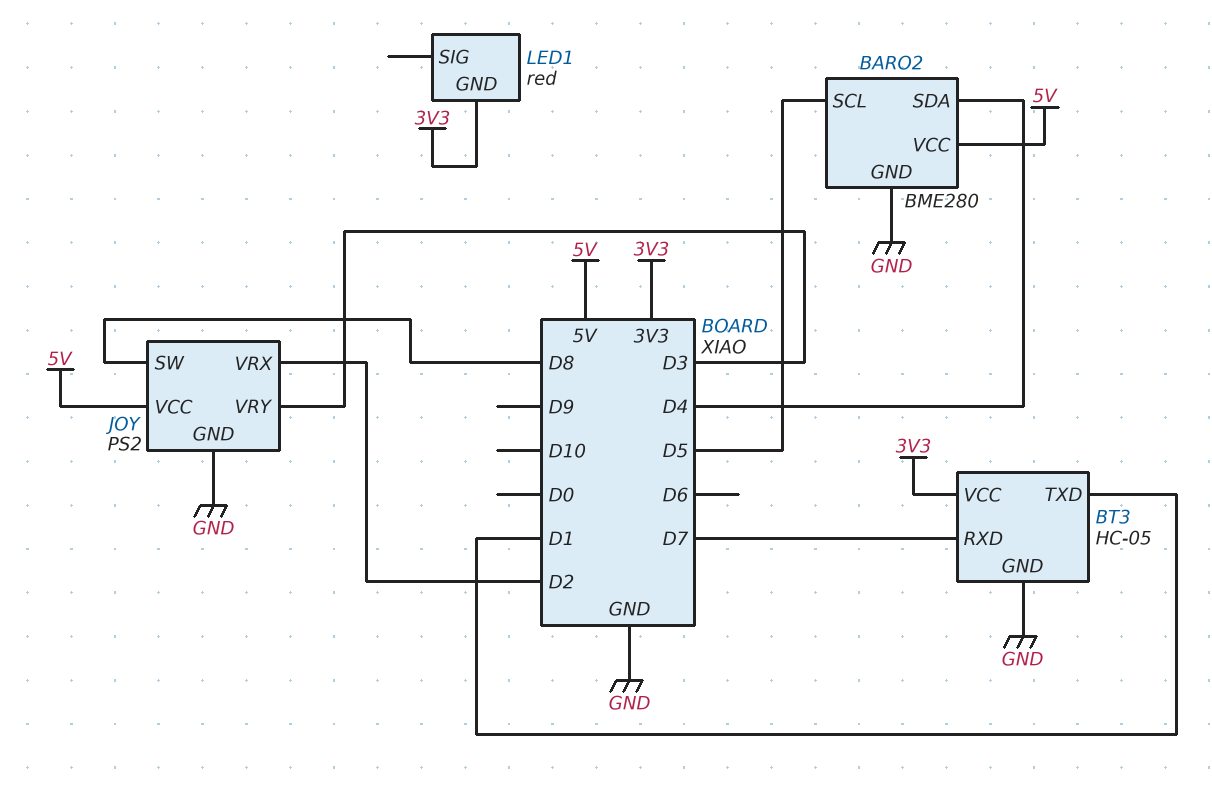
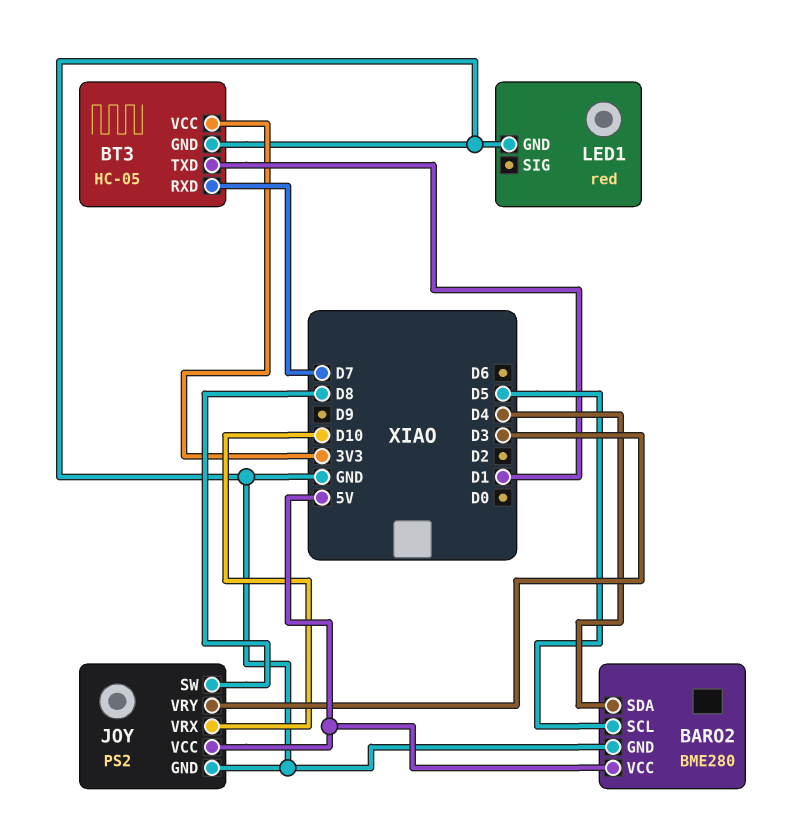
JOY pin VRX: D2 -> D10
LED1 pin GND: 3V3 -> GND

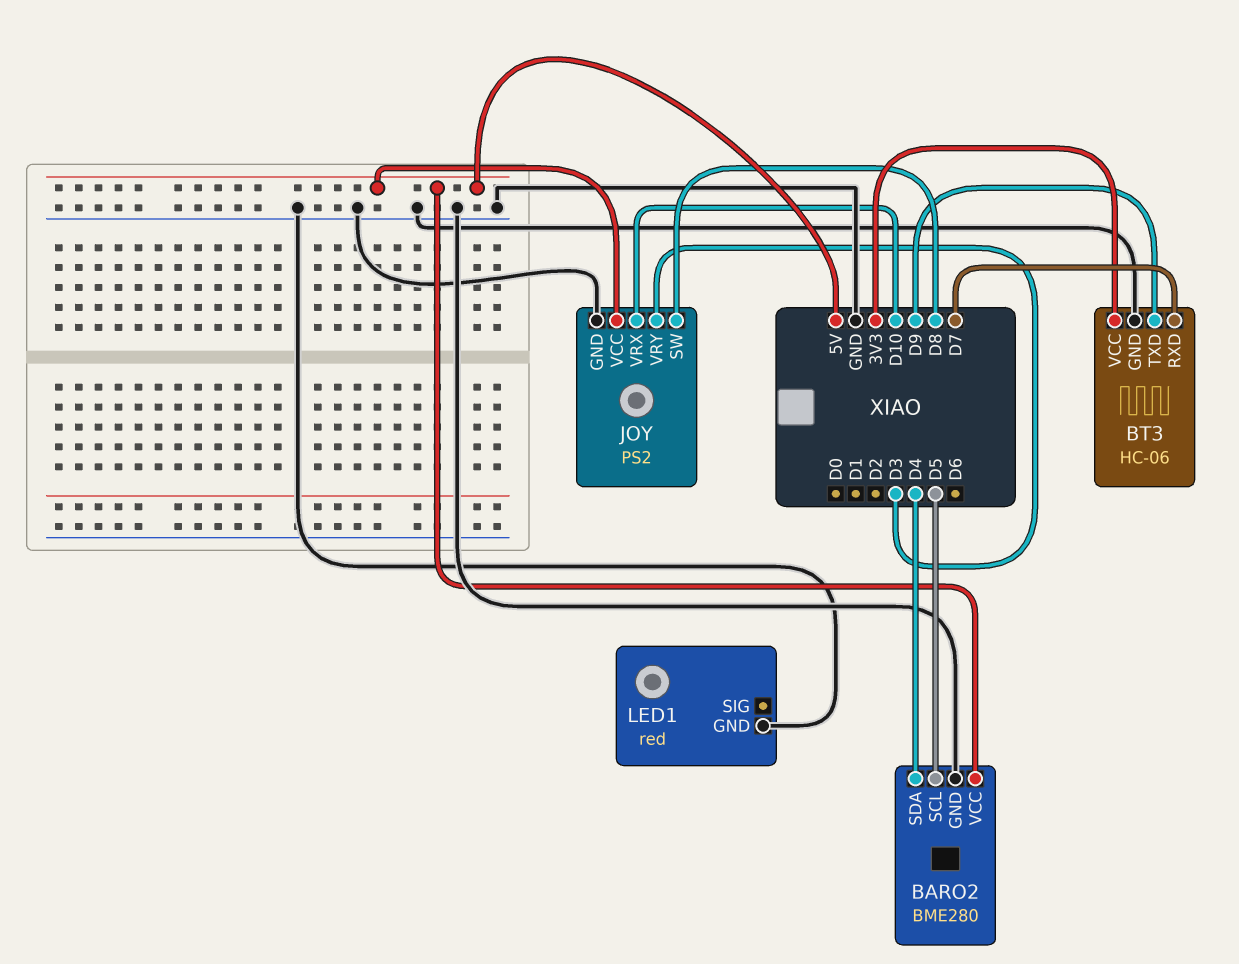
BT3: HC-05 -> HC-06
BT3 pin TXD: D1 -> D9

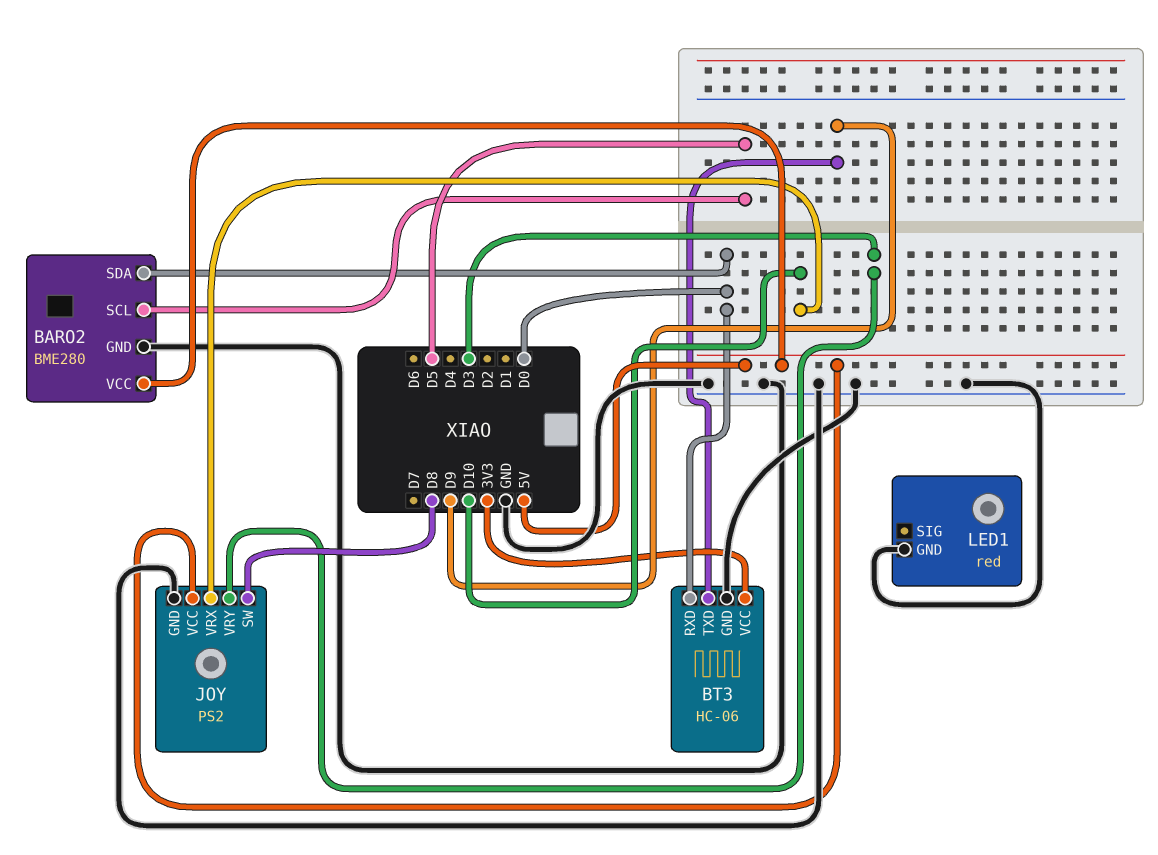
BARO2 pin SDA: D4 -> D0
BT3 pin RXD: D7 -> D0

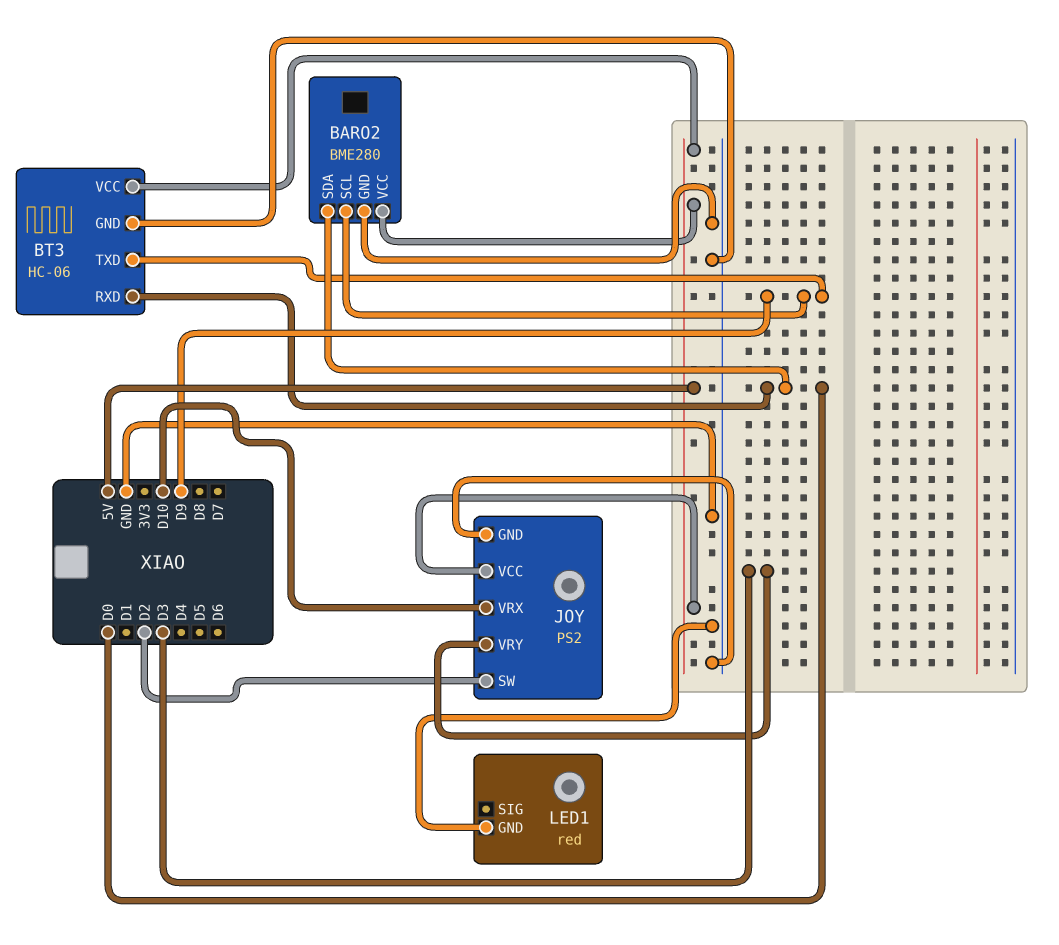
BARO2 pin SCL: D5 -> D9
BT3 pin VCC: 3V3 -> 5V
JOY pin SW: D8 -> D2

